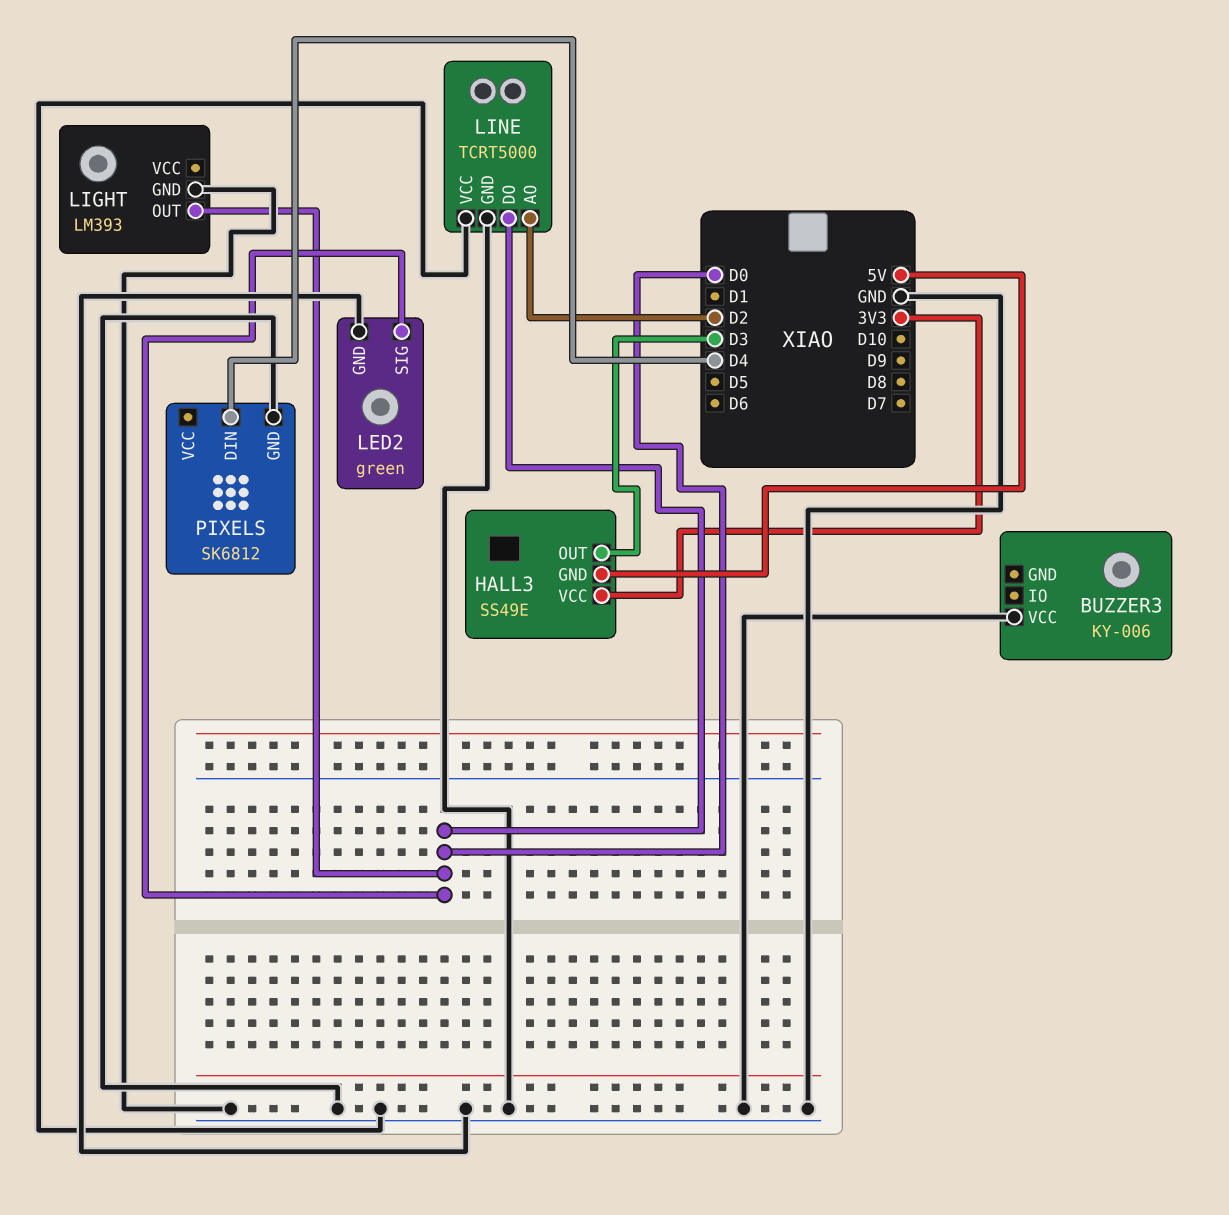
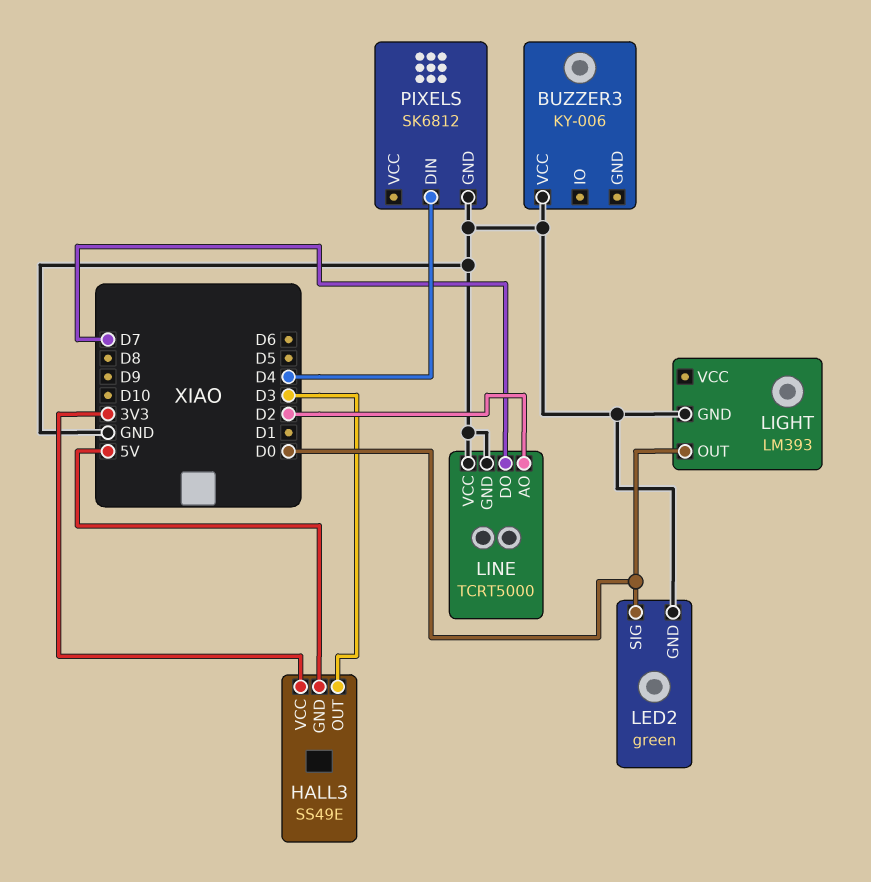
LINE pin DO: D0 -> D7

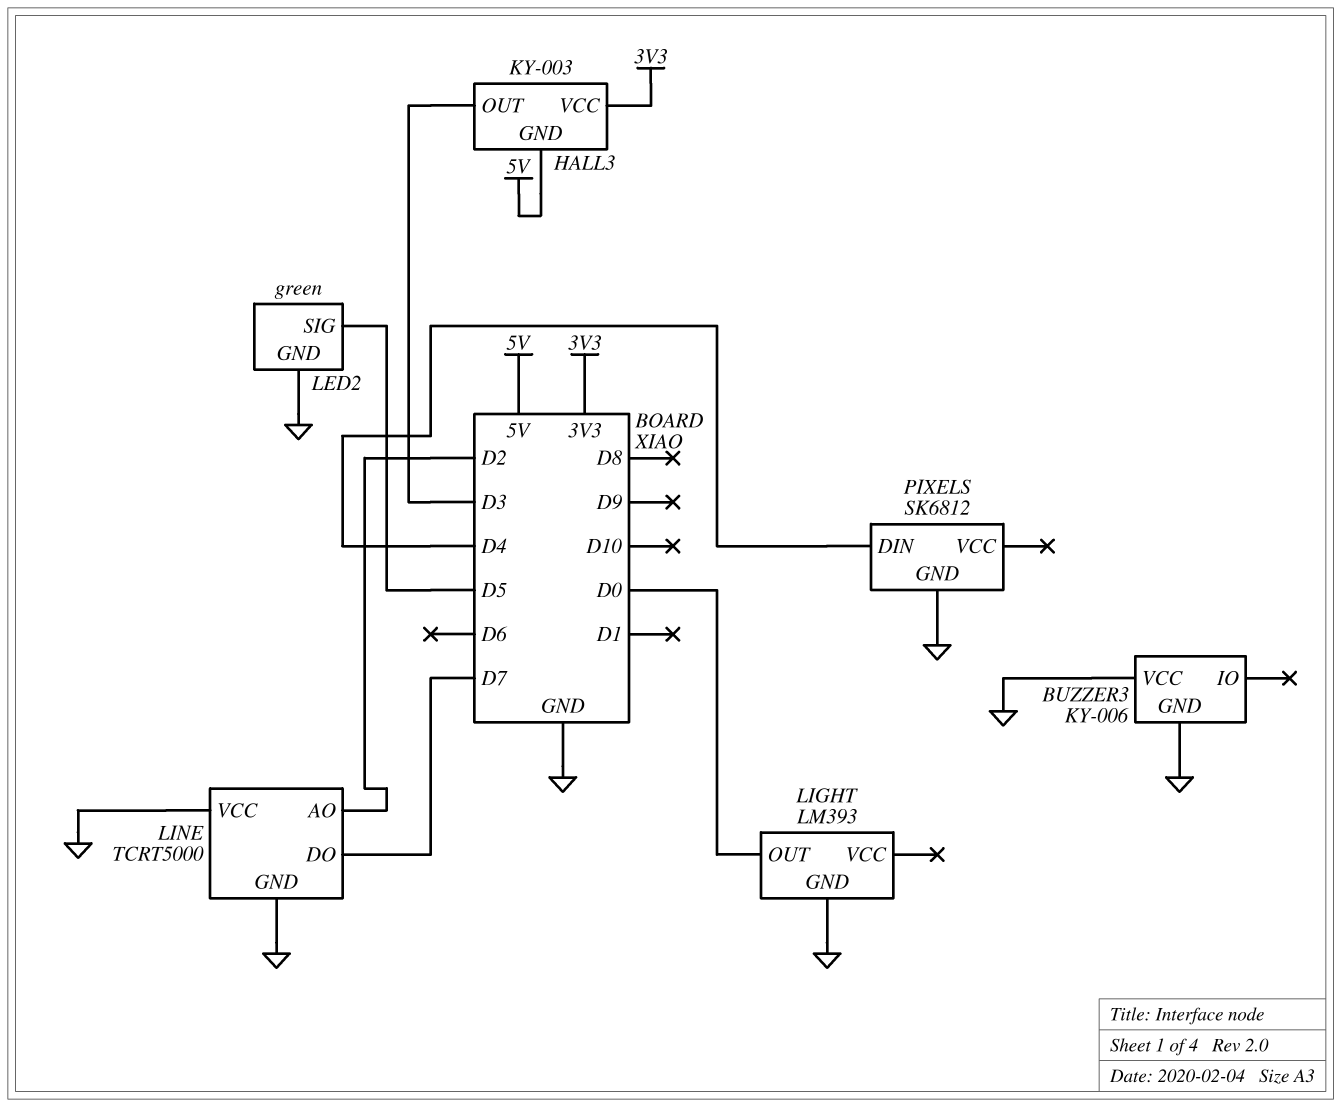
BUZZER3 pin GND: none -> GND
HALL3: SS49E -> KY-003
LED2 pin SIG: D0 -> D5

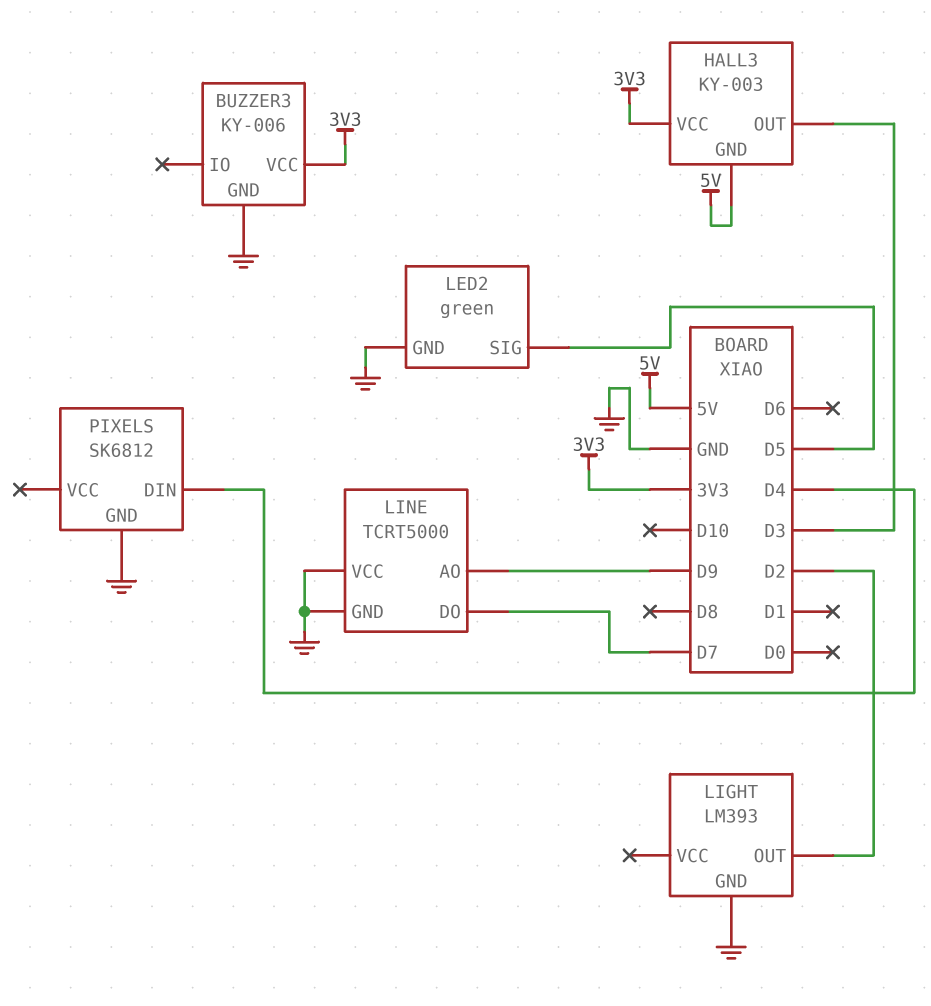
BUZZER3 pin VCC: GND -> 3V3
LIGHT pin OUT: D0 -> D2
LINE pin AO: D2 -> D9

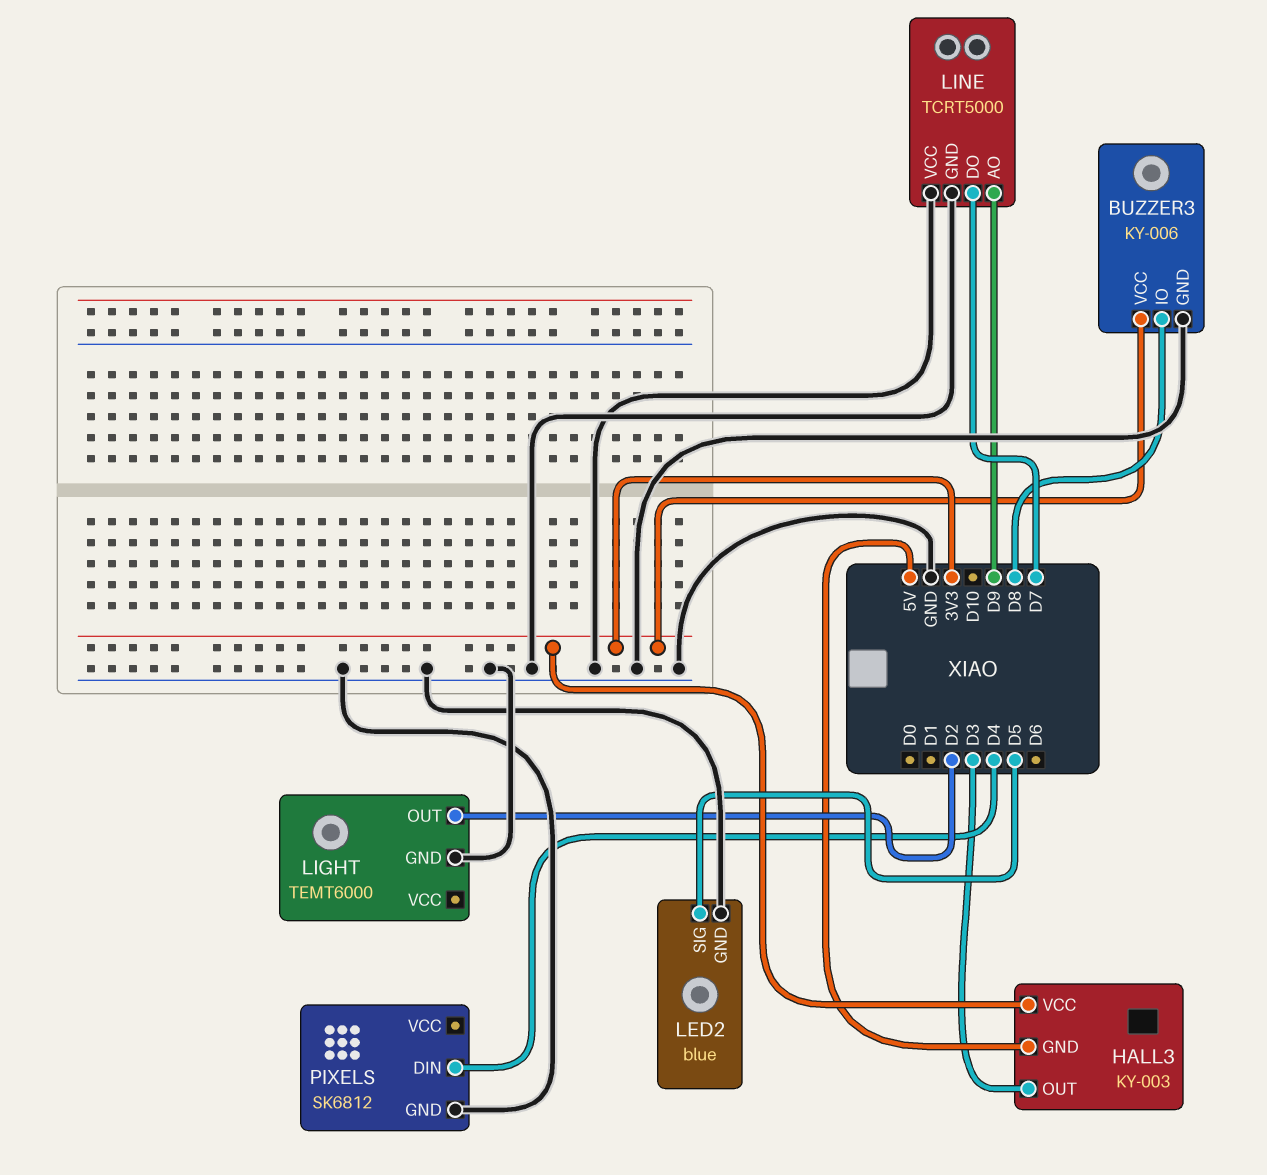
BUZZER3 pin IO: none -> D8
LED2: green -> blue
LIGHT: LM393 -> TEMT6000

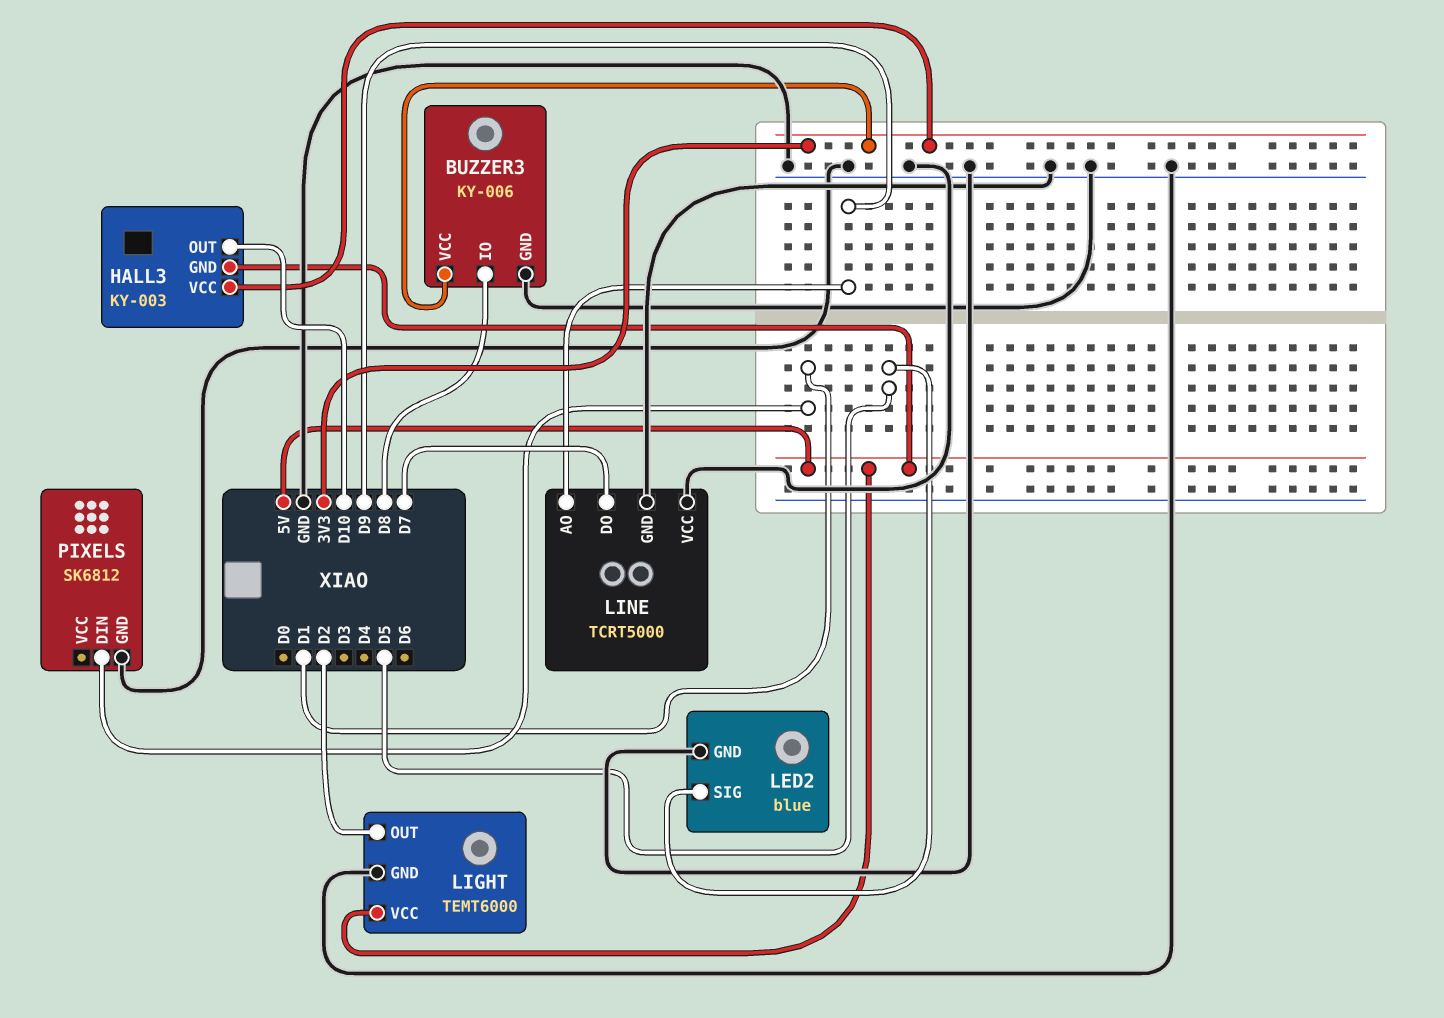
HALL3 pin OUT: D3 -> D10
LIGHT pin VCC: none -> 5V
PIXELS pin DIN: D4 -> D1

